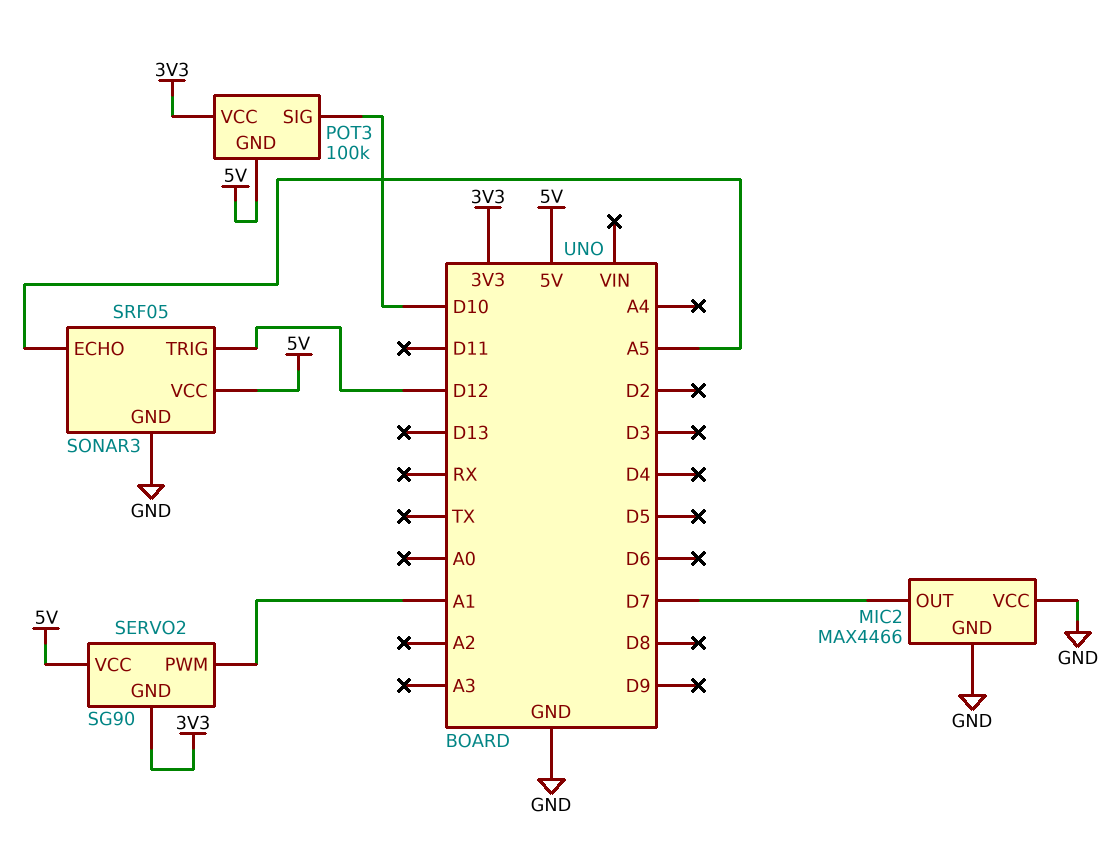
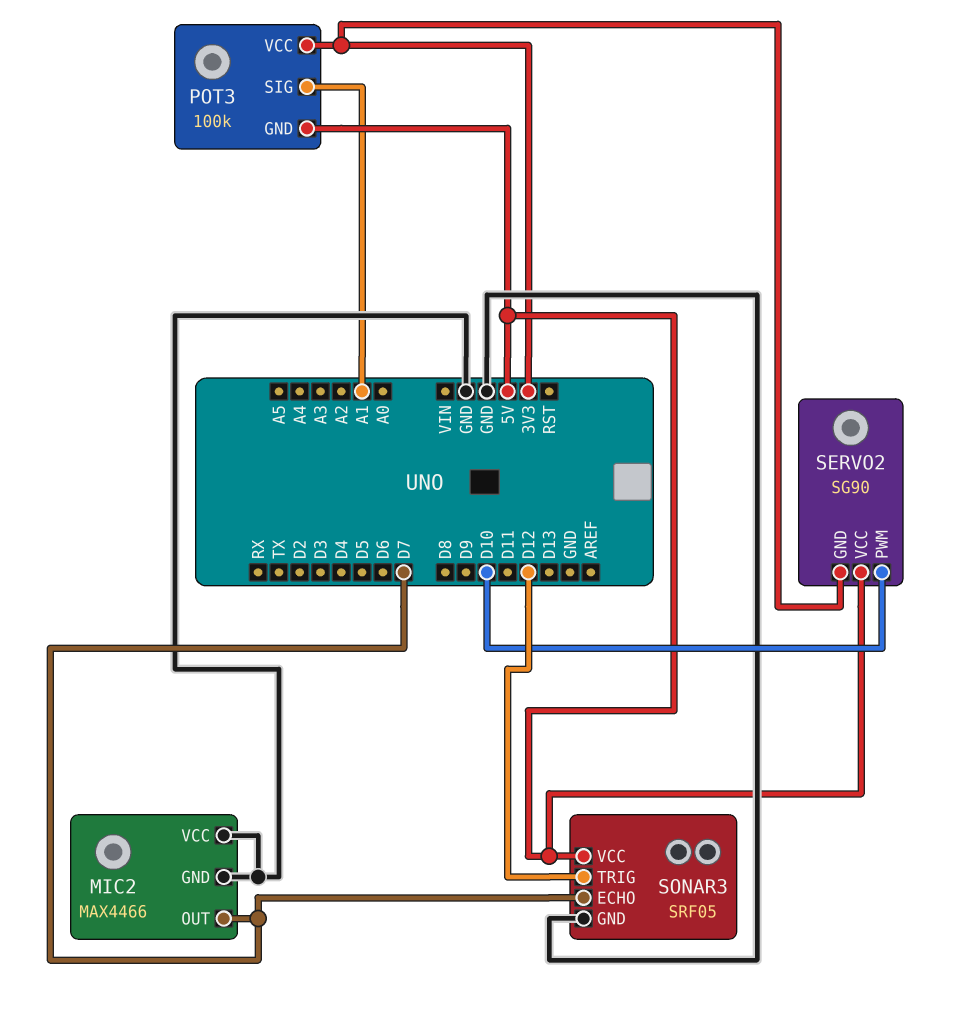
POT3 pin SIG: D10 -> A1
SERVO2 pin PWM: A1 -> D10
SONAR3 pin ECHO: A5 -> D7

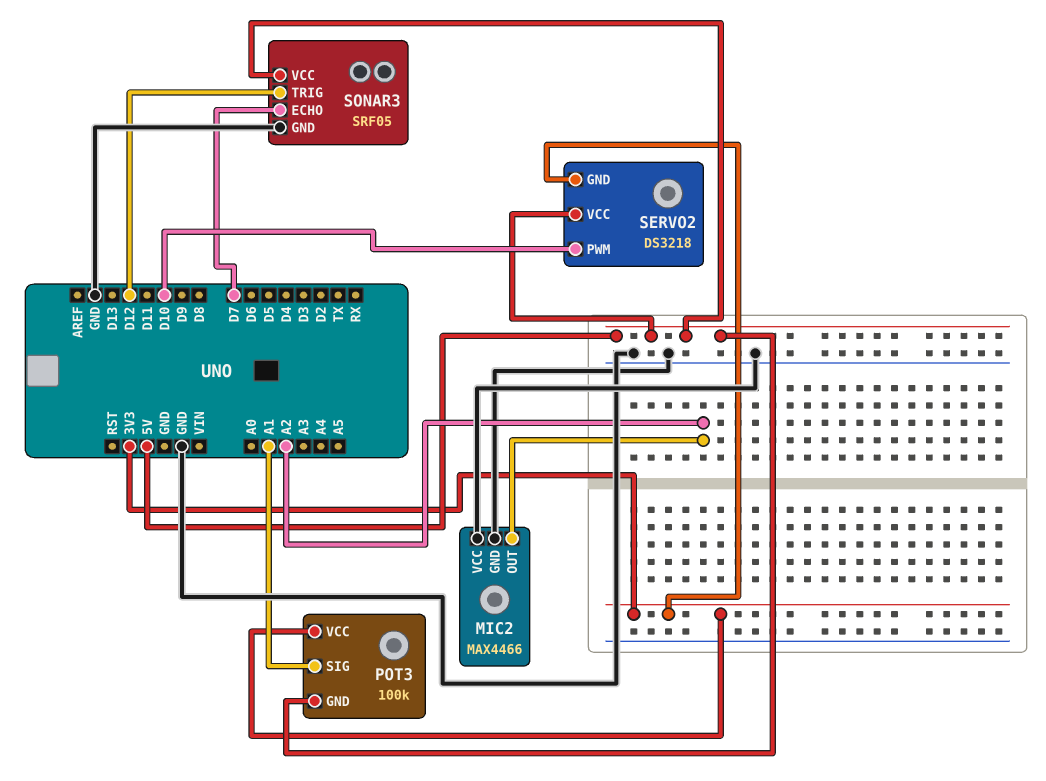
MIC2 pin OUT: D7 -> A2
SERVO2: SG90 -> DS3218

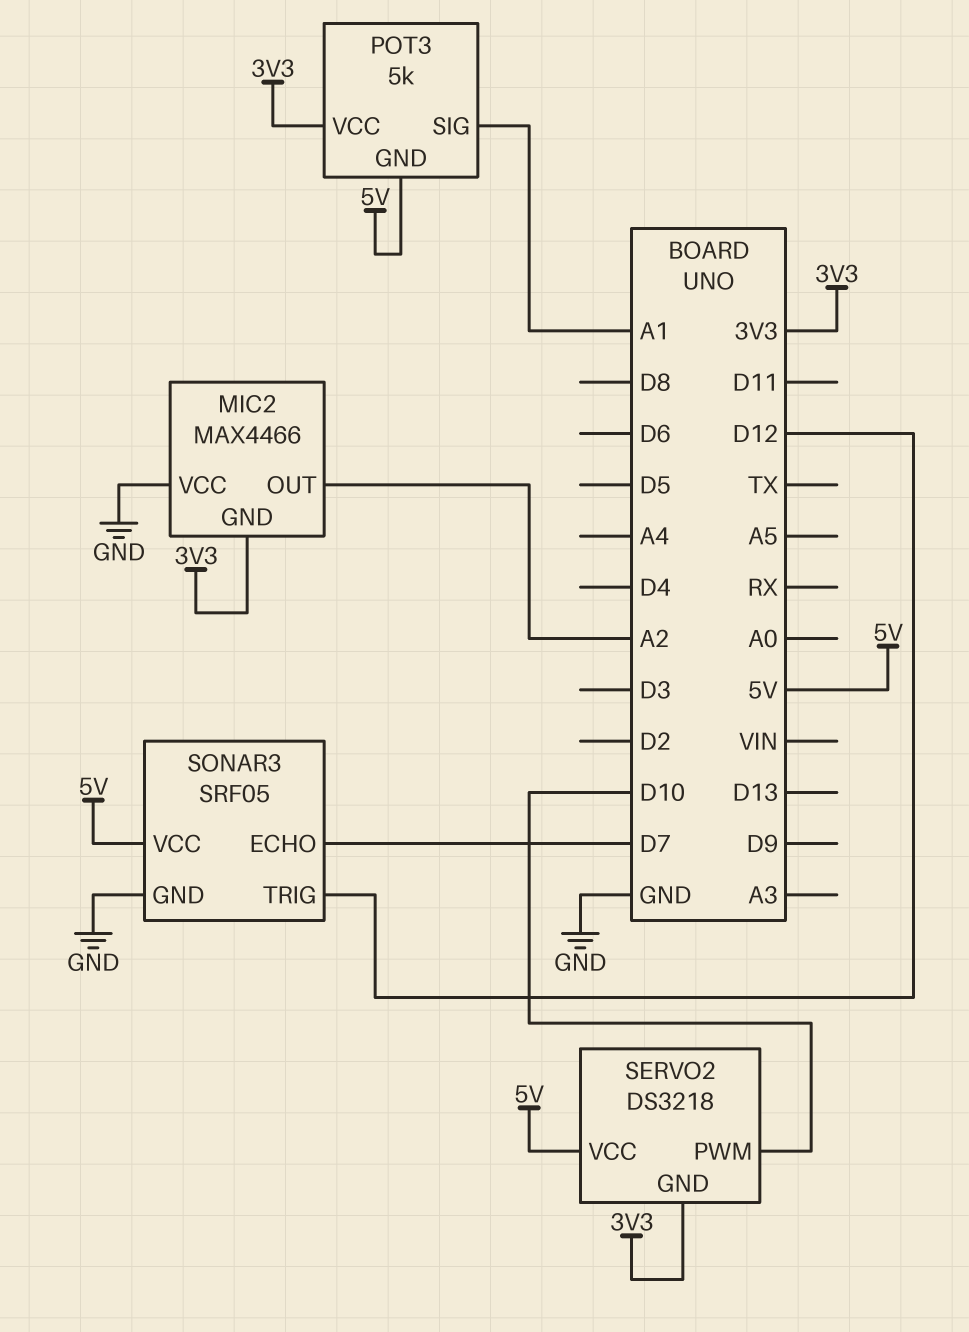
MIC2 pin GND: GND -> 3V3
POT3: 100k -> 5k

